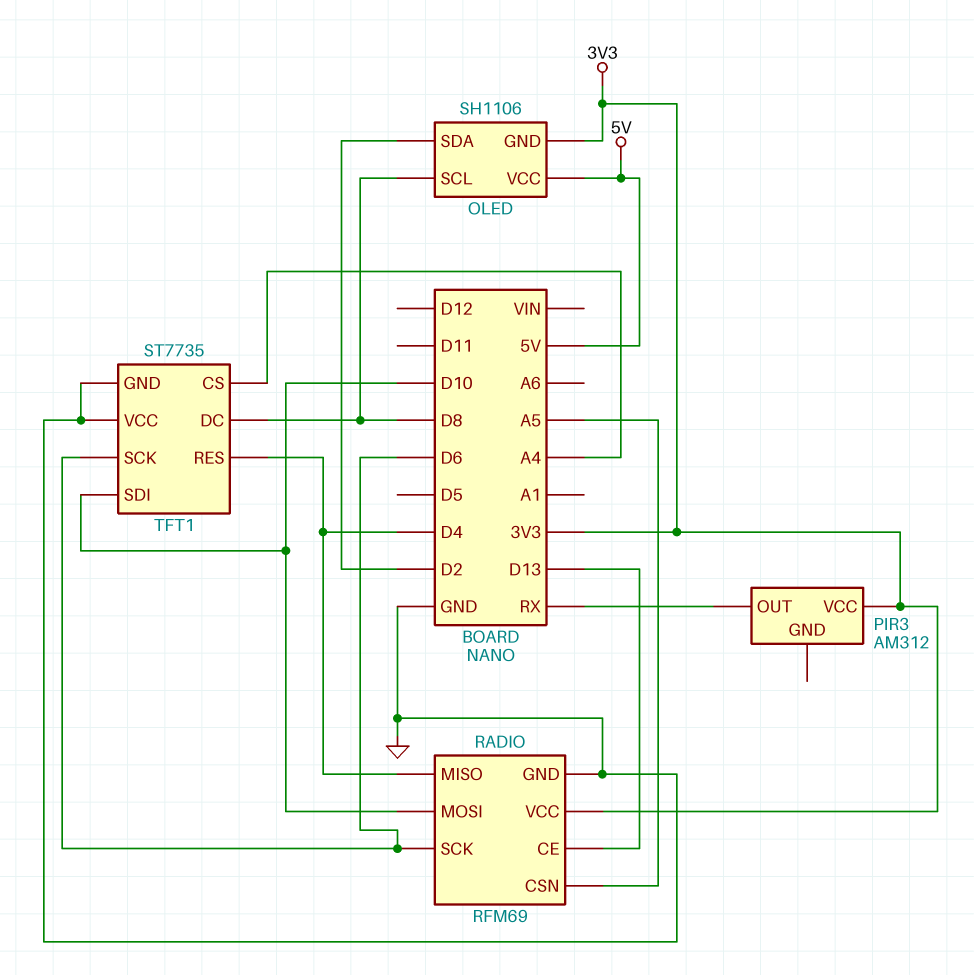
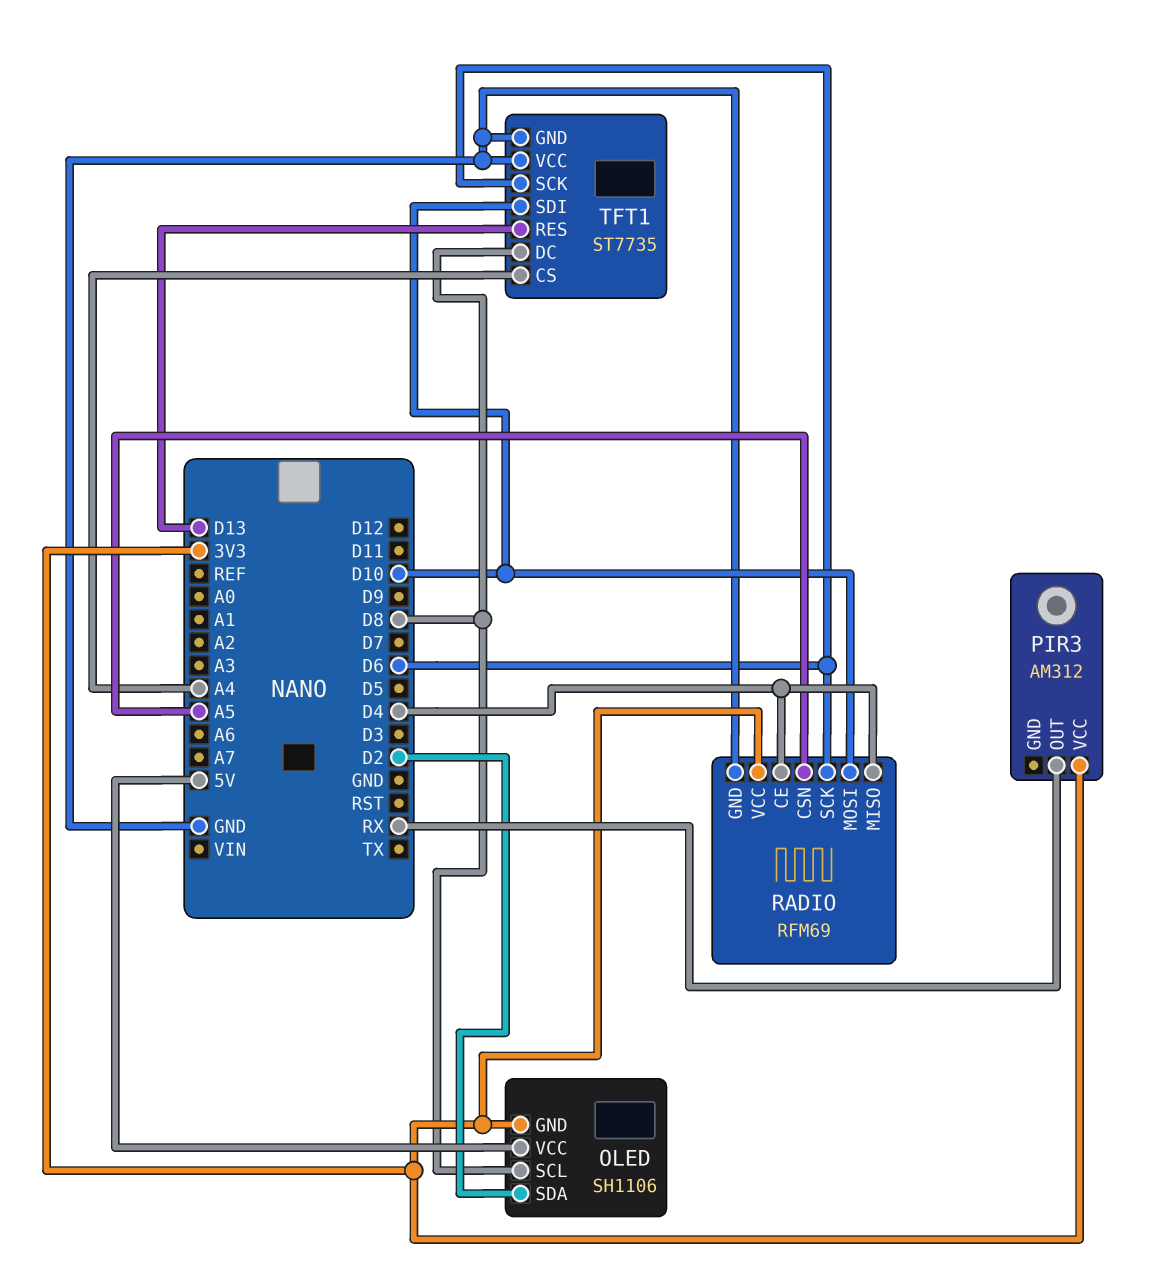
RADIO pin CE: D13 -> D4
TFT1 pin RES: D4 -> D13

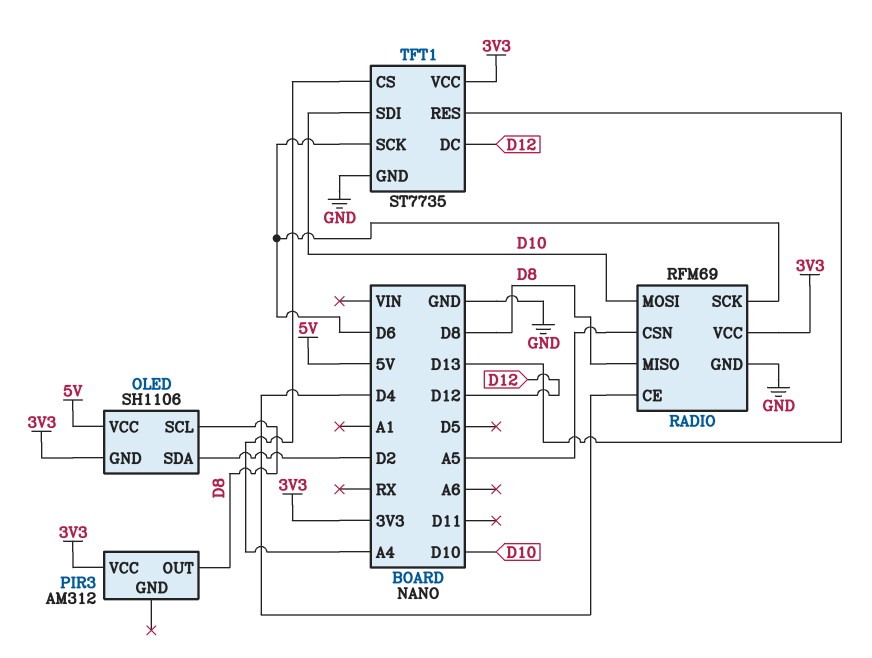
PIR3 pin OUT: RX -> D8
RADIO pin MISO: D4 -> D8
TFT1 pin DC: D8 -> D12
TFT1 pin VCC: GND -> 3V3

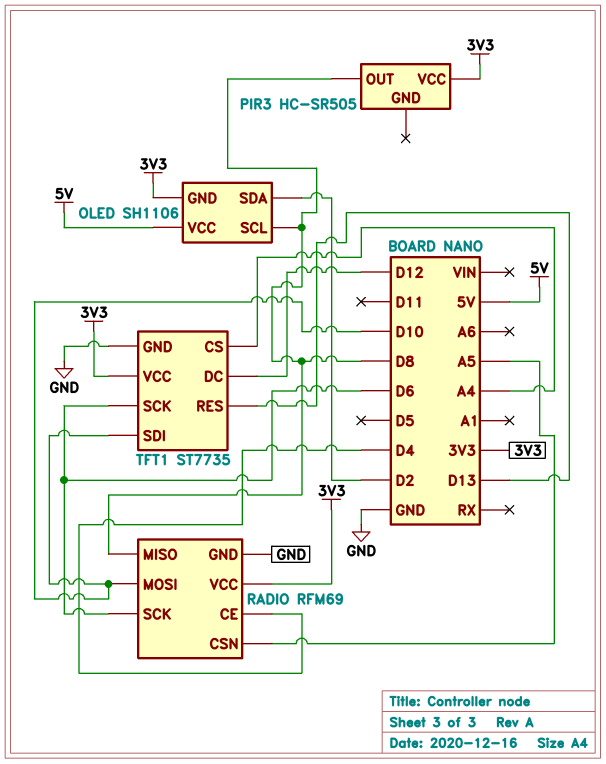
PIR3: AM312 -> HC-SR505

